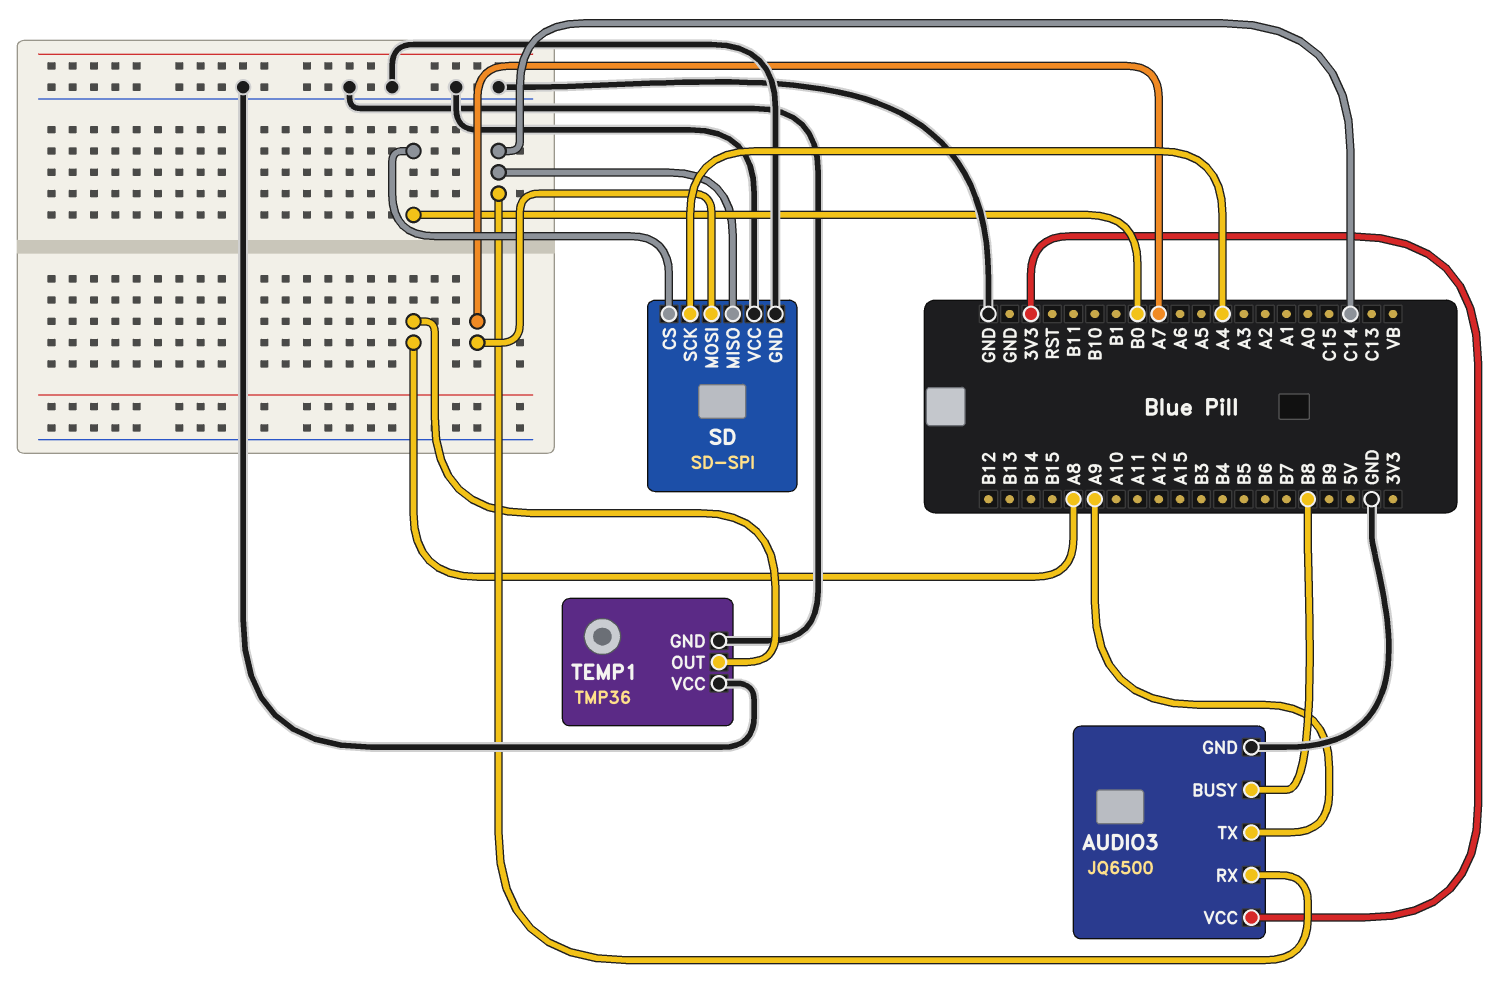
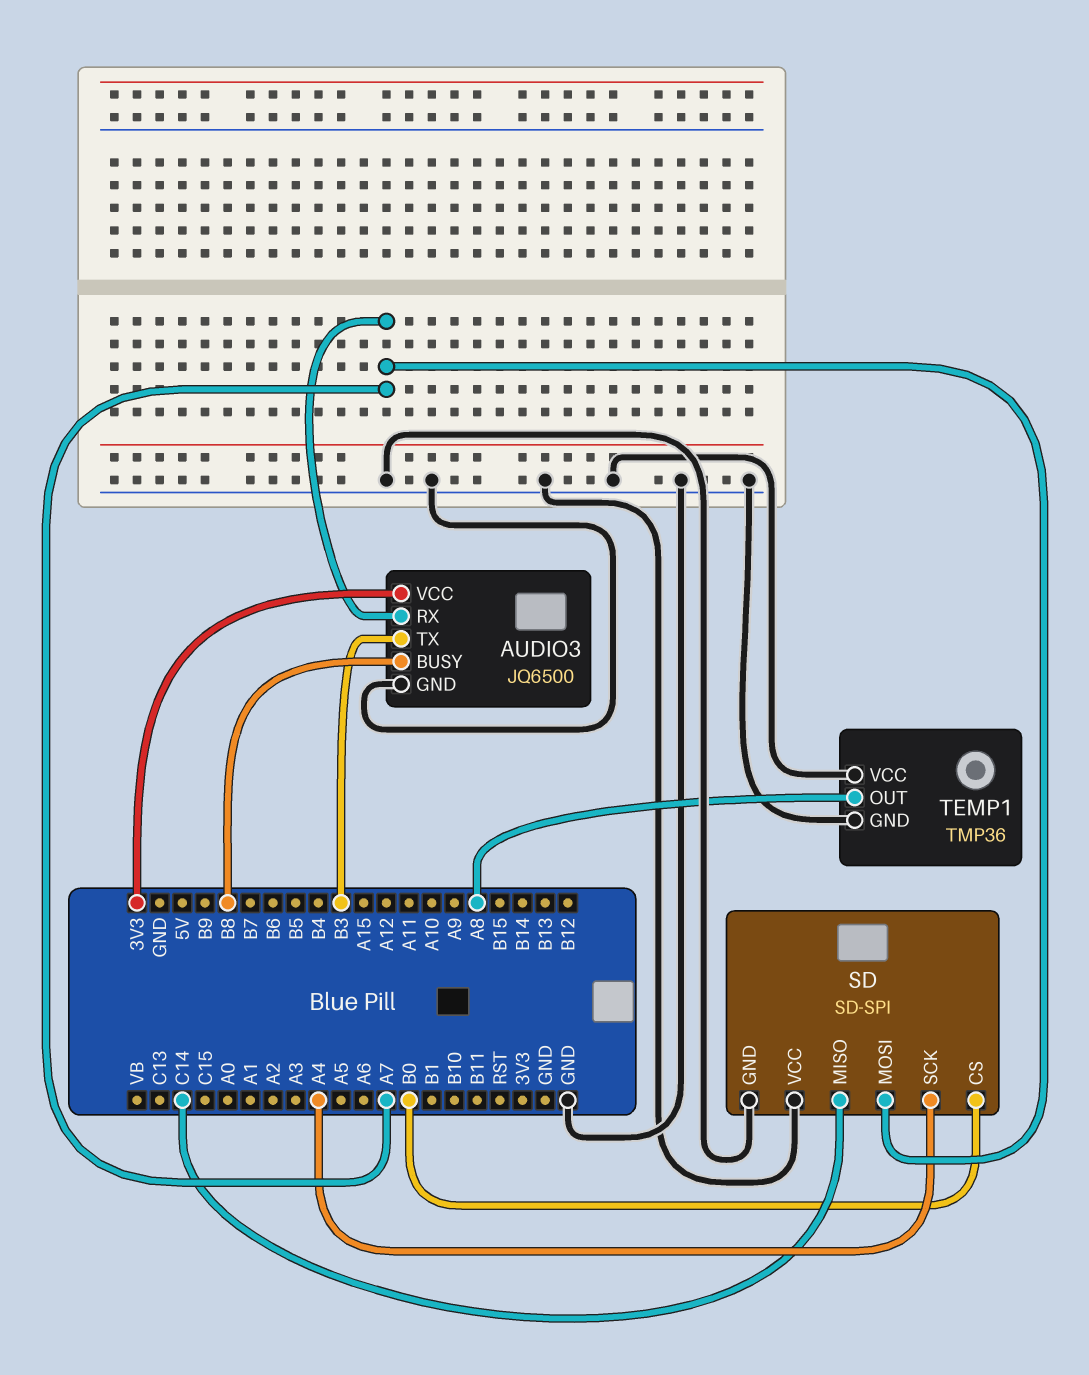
AUDIO3 pin RX: C14 -> A7
AUDIO3 pin TX: A9 -> B3

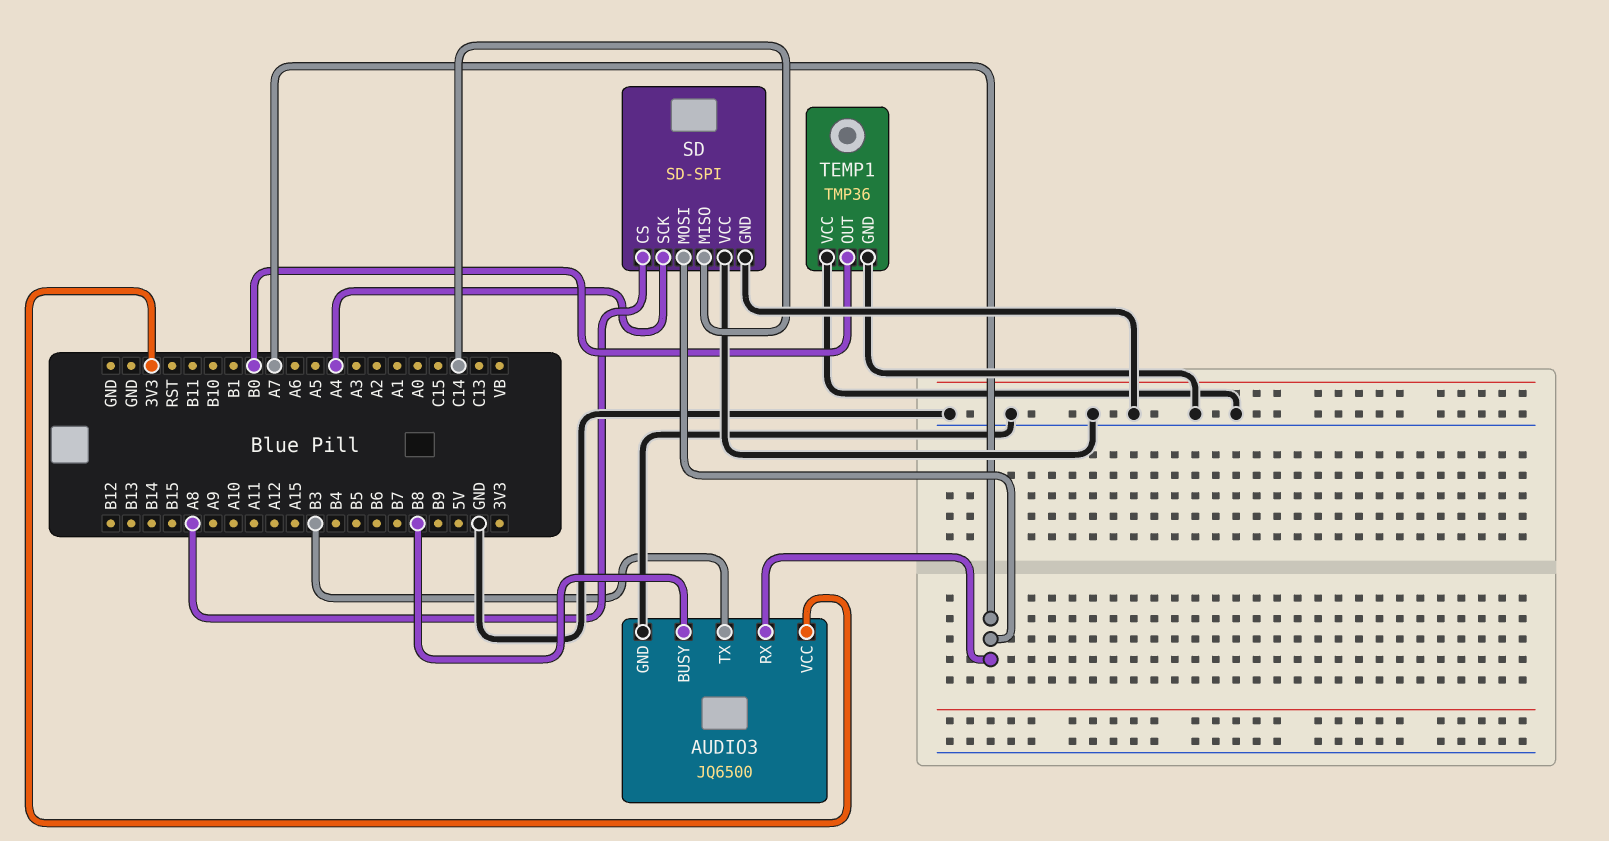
SD pin CS: B0 -> A8
TEMP1 pin OUT: A8 -> B0

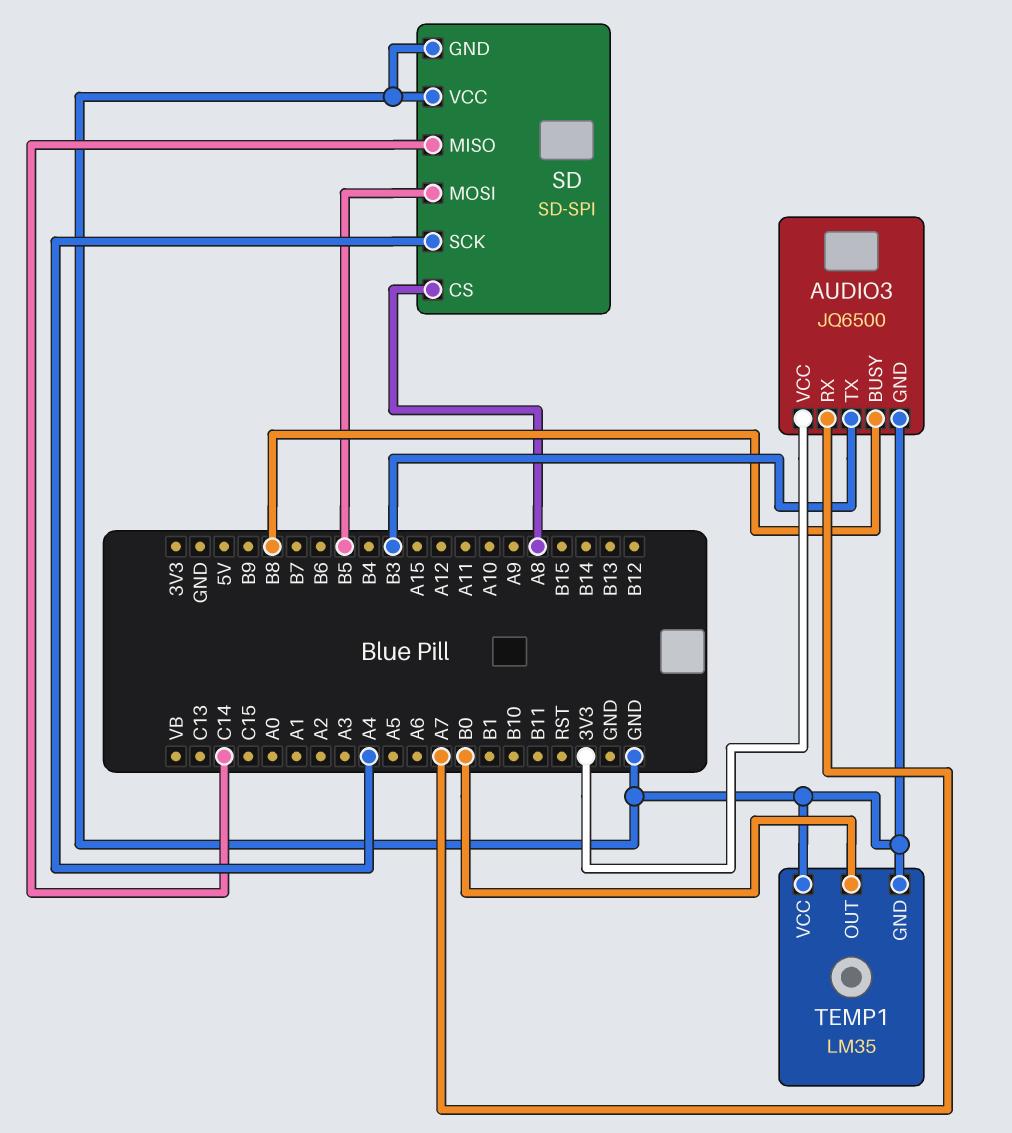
SD pin MOSI: A7 -> B5
TEMP1: TMP36 -> LM35

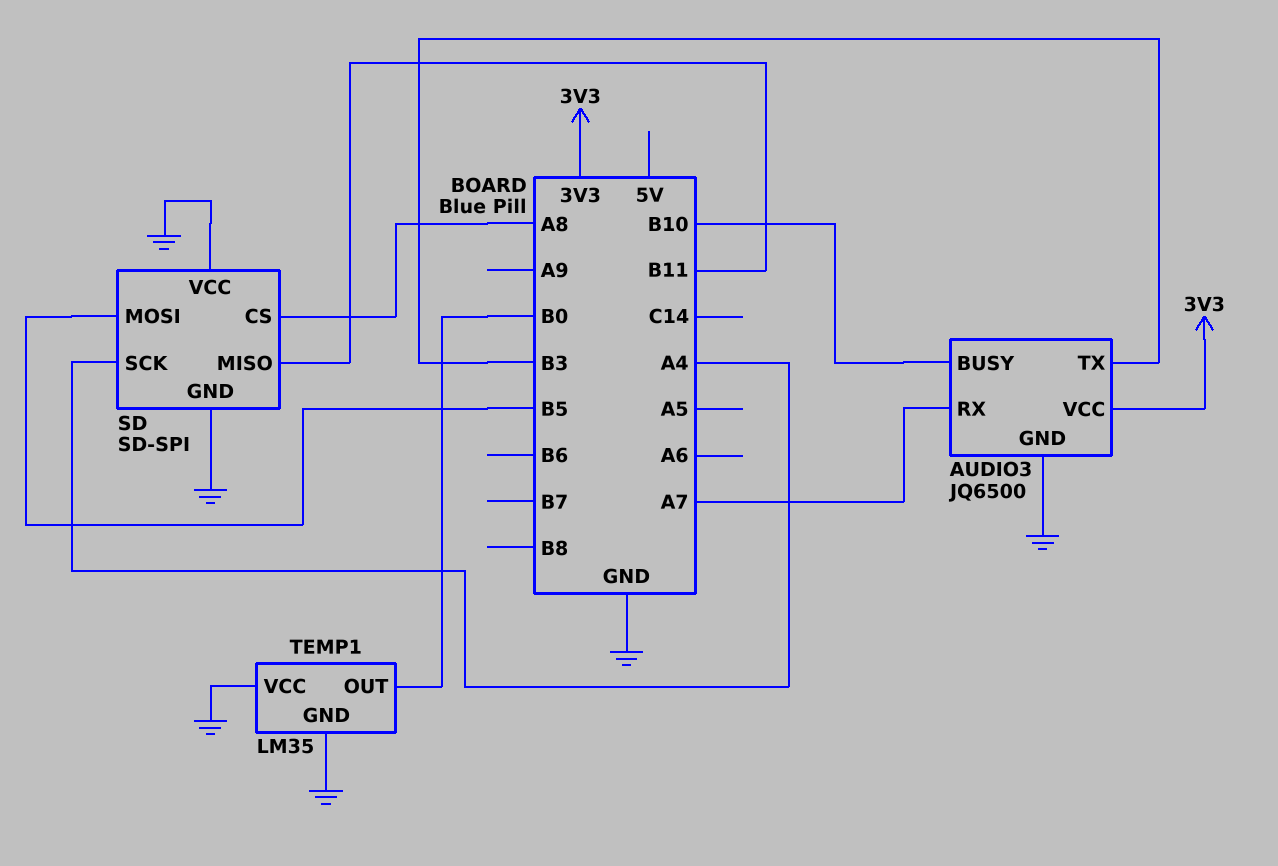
AUDIO3 pin BUSY: B8 -> B10
SD pin MISO: C14 -> B11

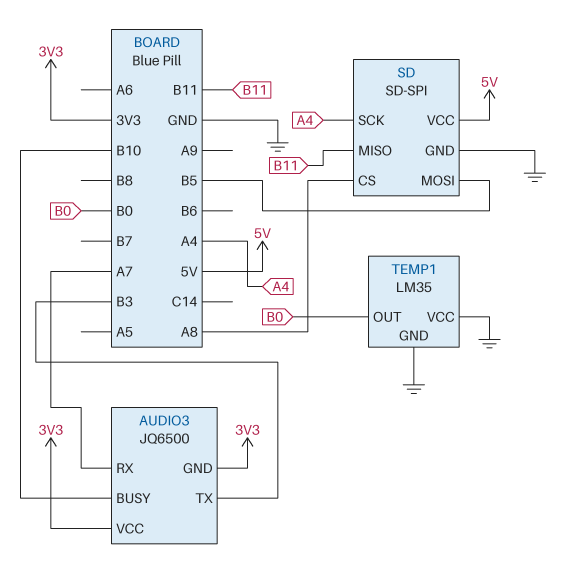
AUDIO3 pin GND: GND -> 3V3
SD pin VCC: GND -> 5V

